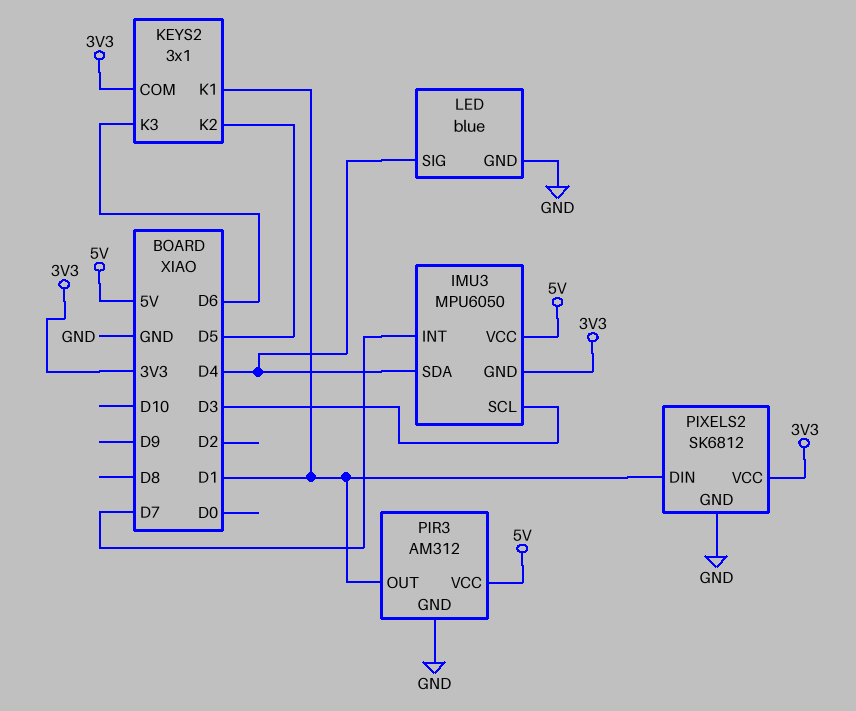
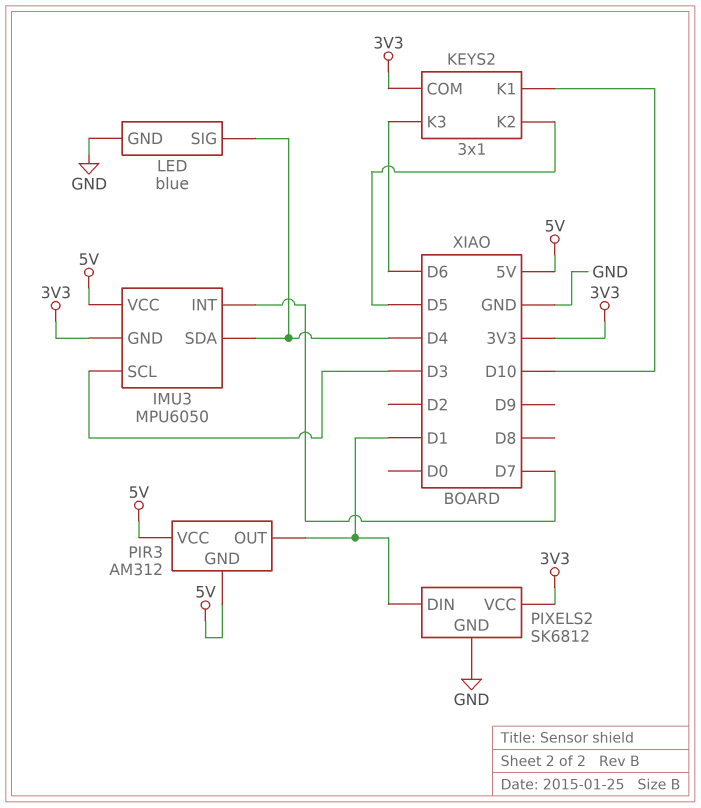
KEYS2 pin K1: D1 -> D10
PIR3 pin GND: GND -> 5V

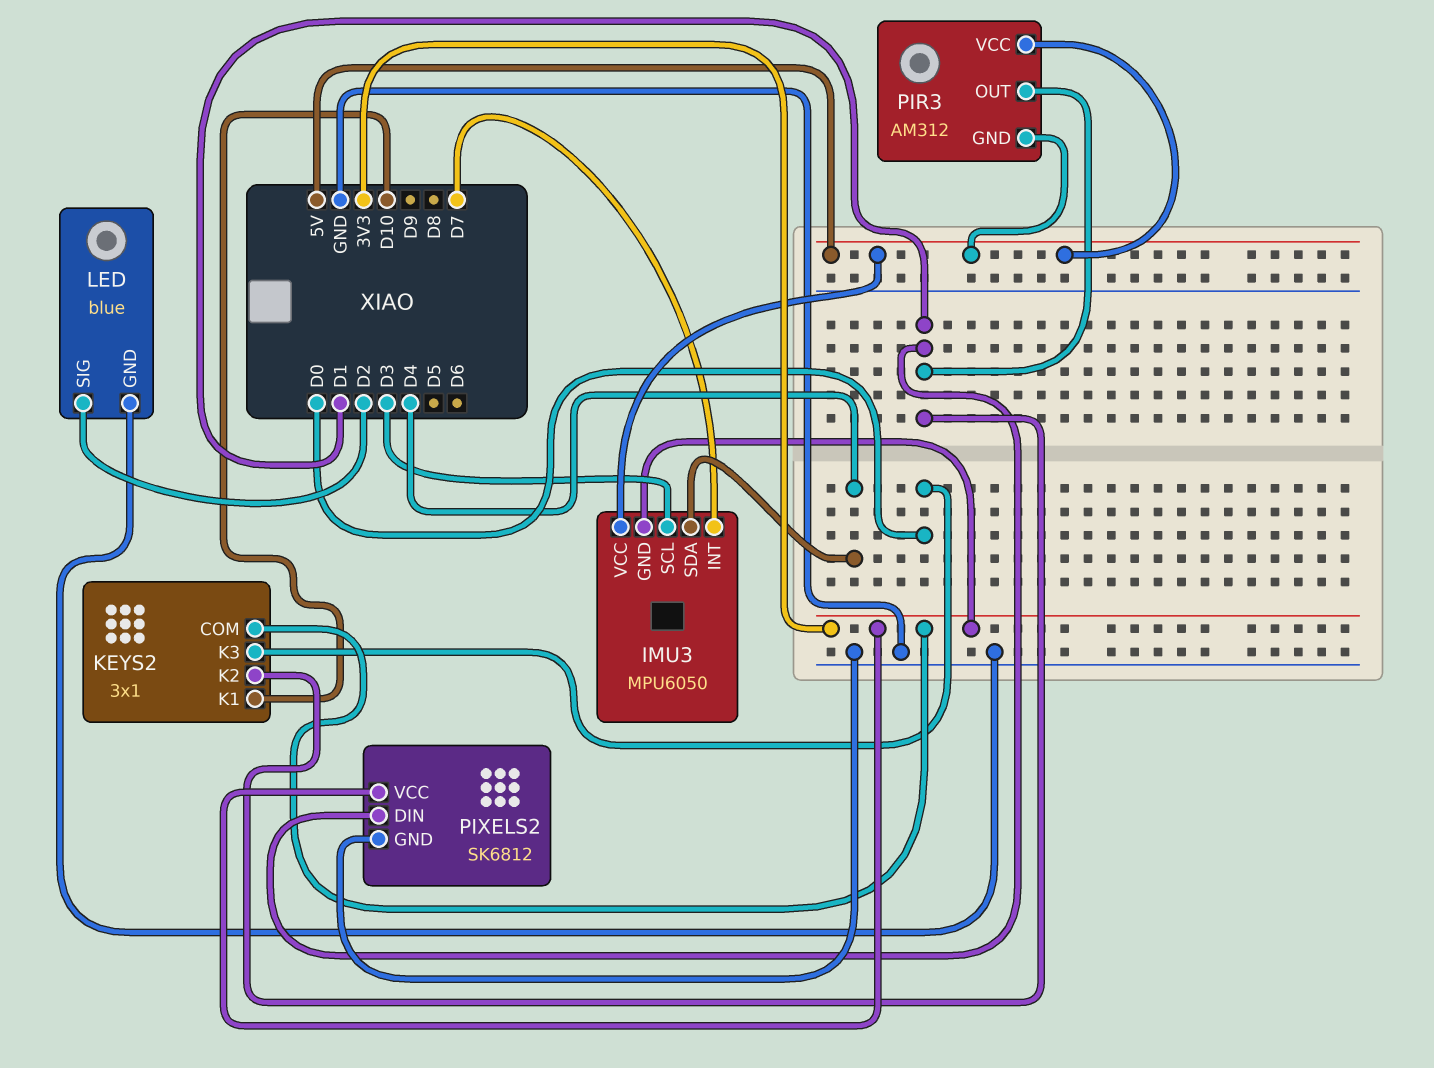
KEYS2 pin K2: D5 -> D1
KEYS2 pin K3: D6 -> D0
LED pin SIG: D4 -> D2

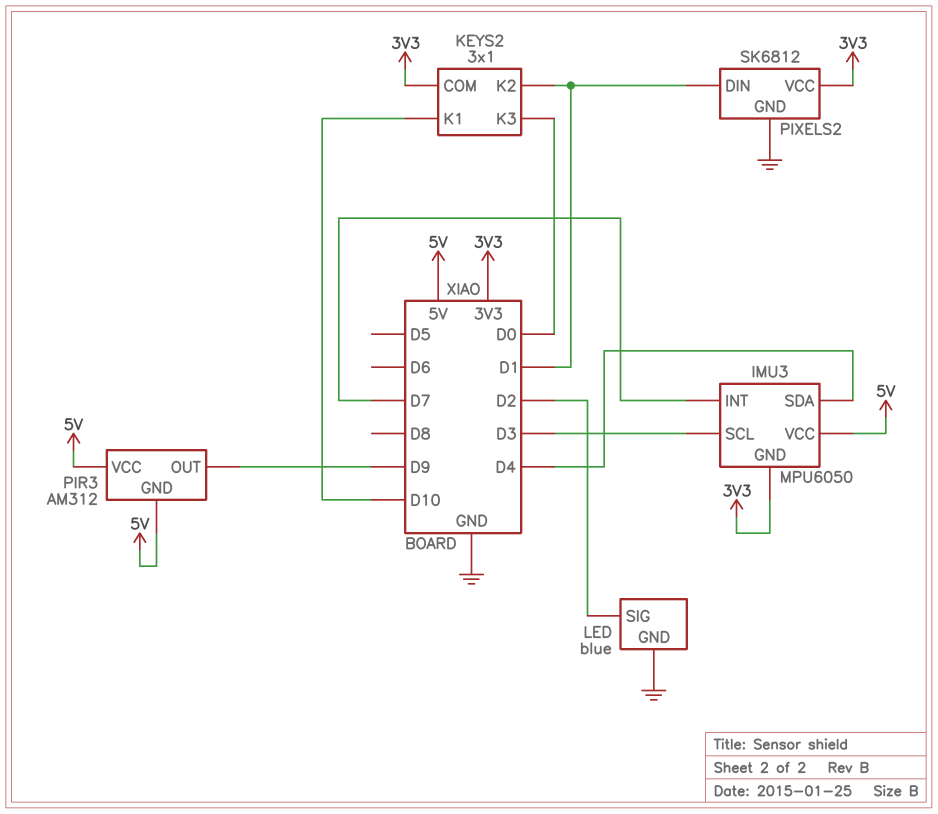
PIR3 pin OUT: D1 -> D9

